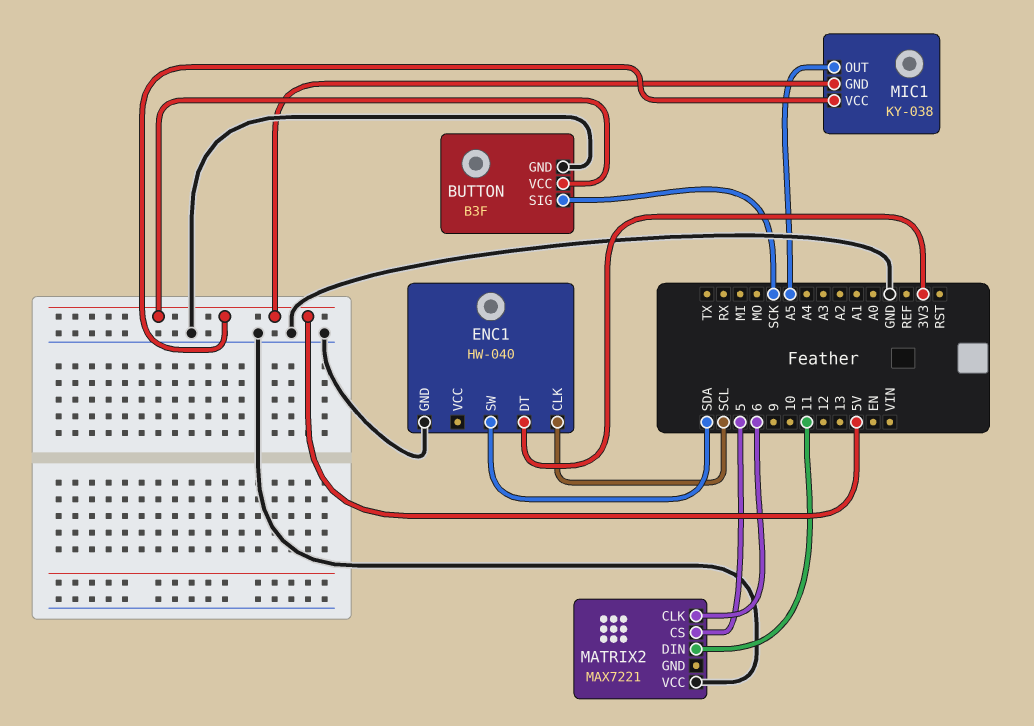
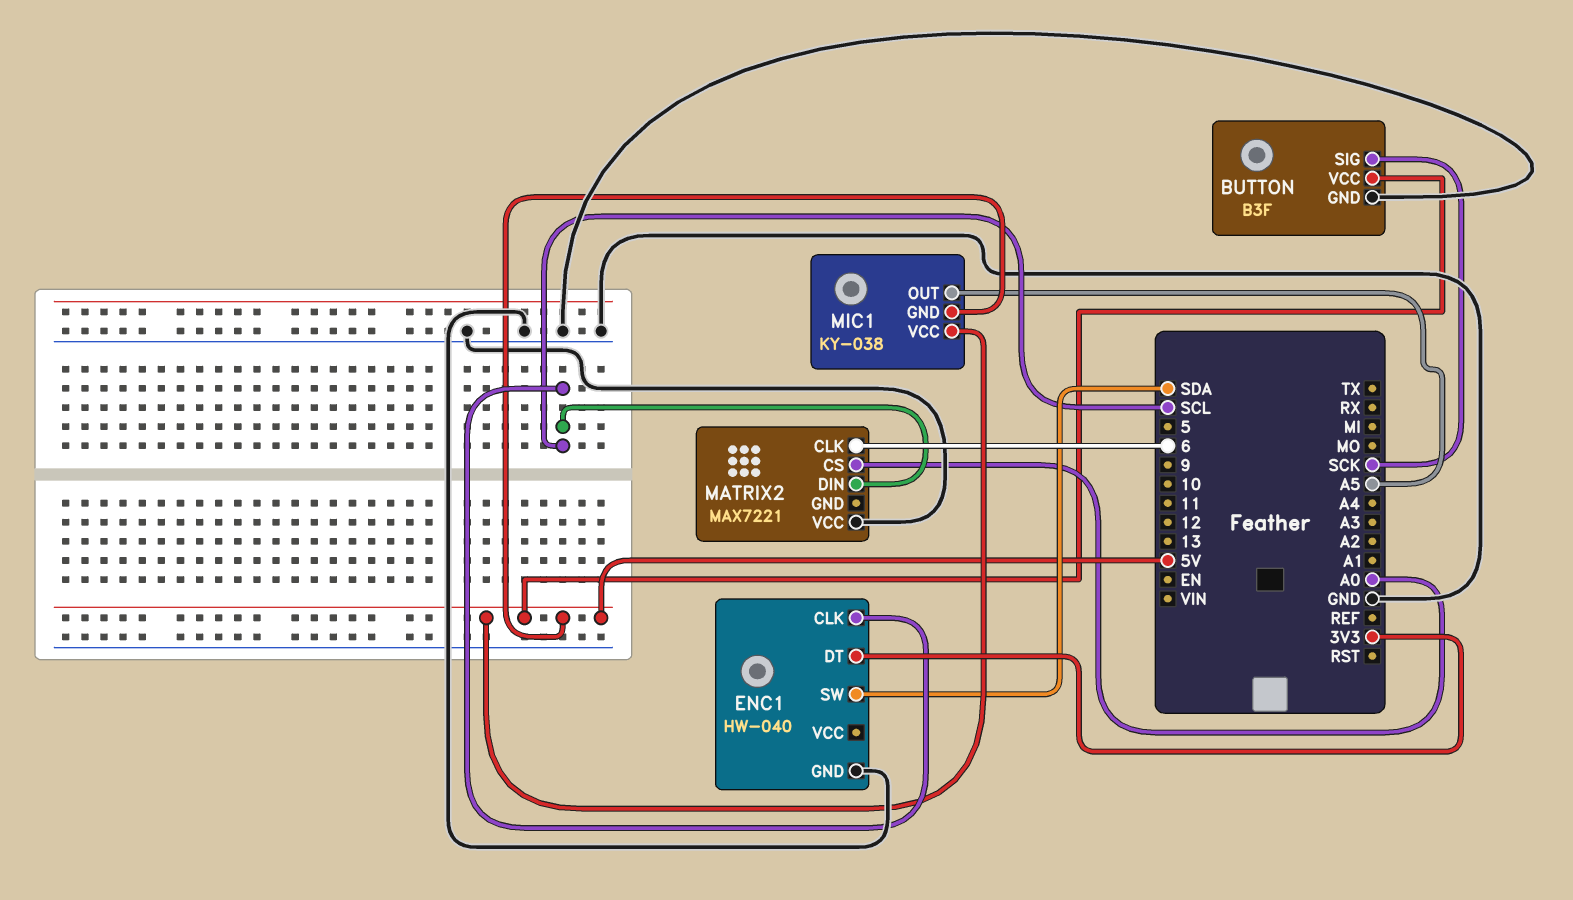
MATRIX2 pin CS: 5 -> A0
MATRIX2 pin DIN: 11 -> SCL

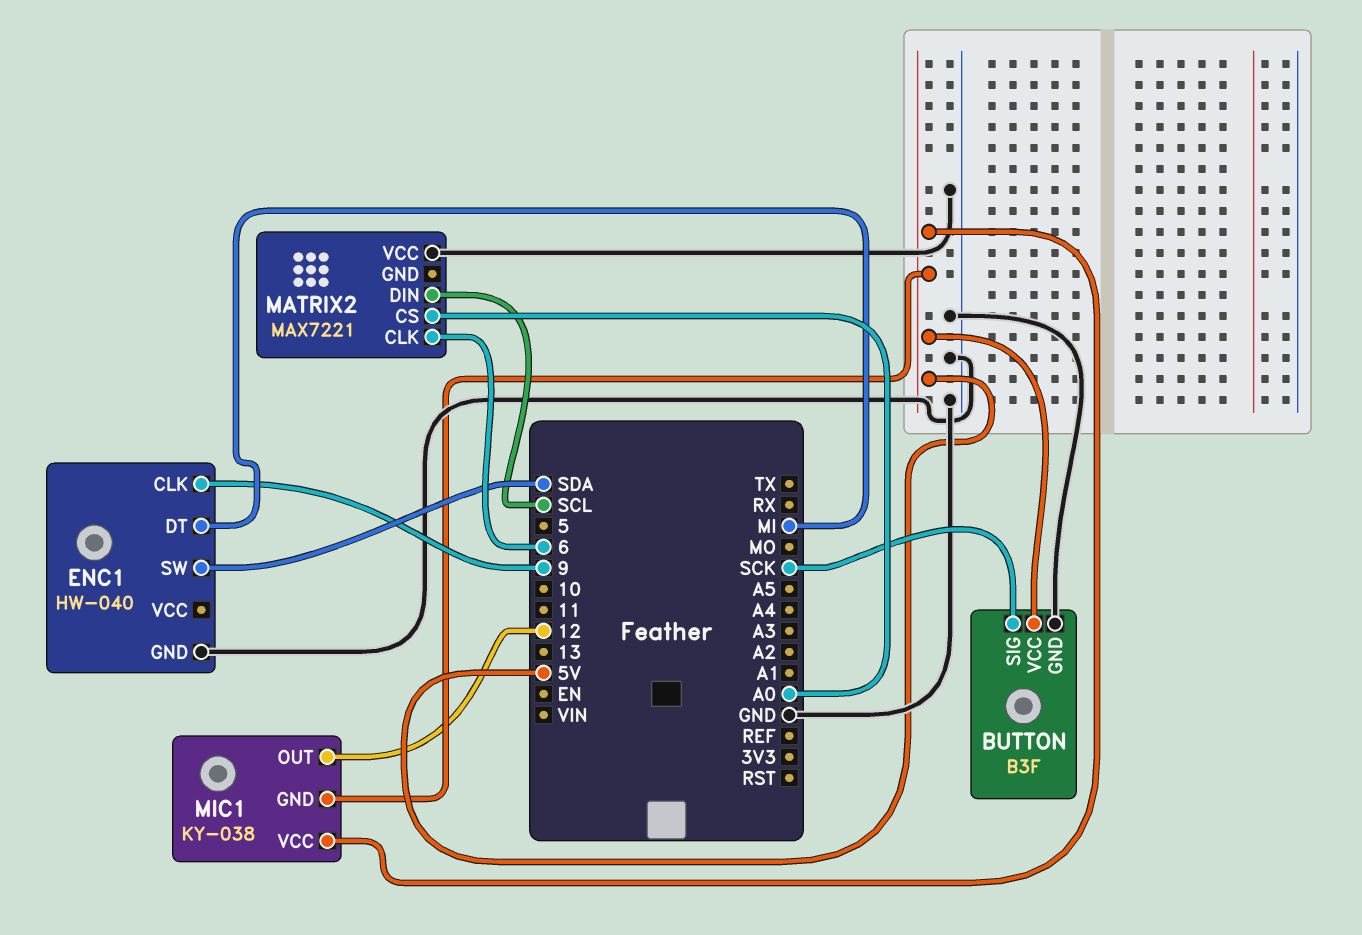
ENC1 pin CLK: SCL -> 9
ENC1 pin DT: 3V3 -> MI
MIC1 pin OUT: A5 -> 12

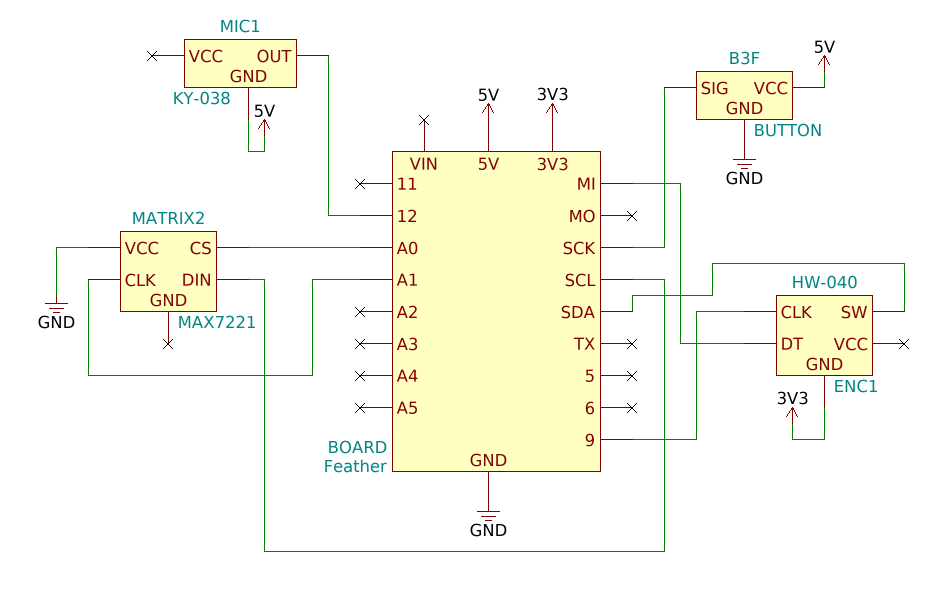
ENC1 pin GND: GND -> 3V3
MATRIX2 pin CLK: 6 -> A1
MIC1 pin VCC: 5V -> none

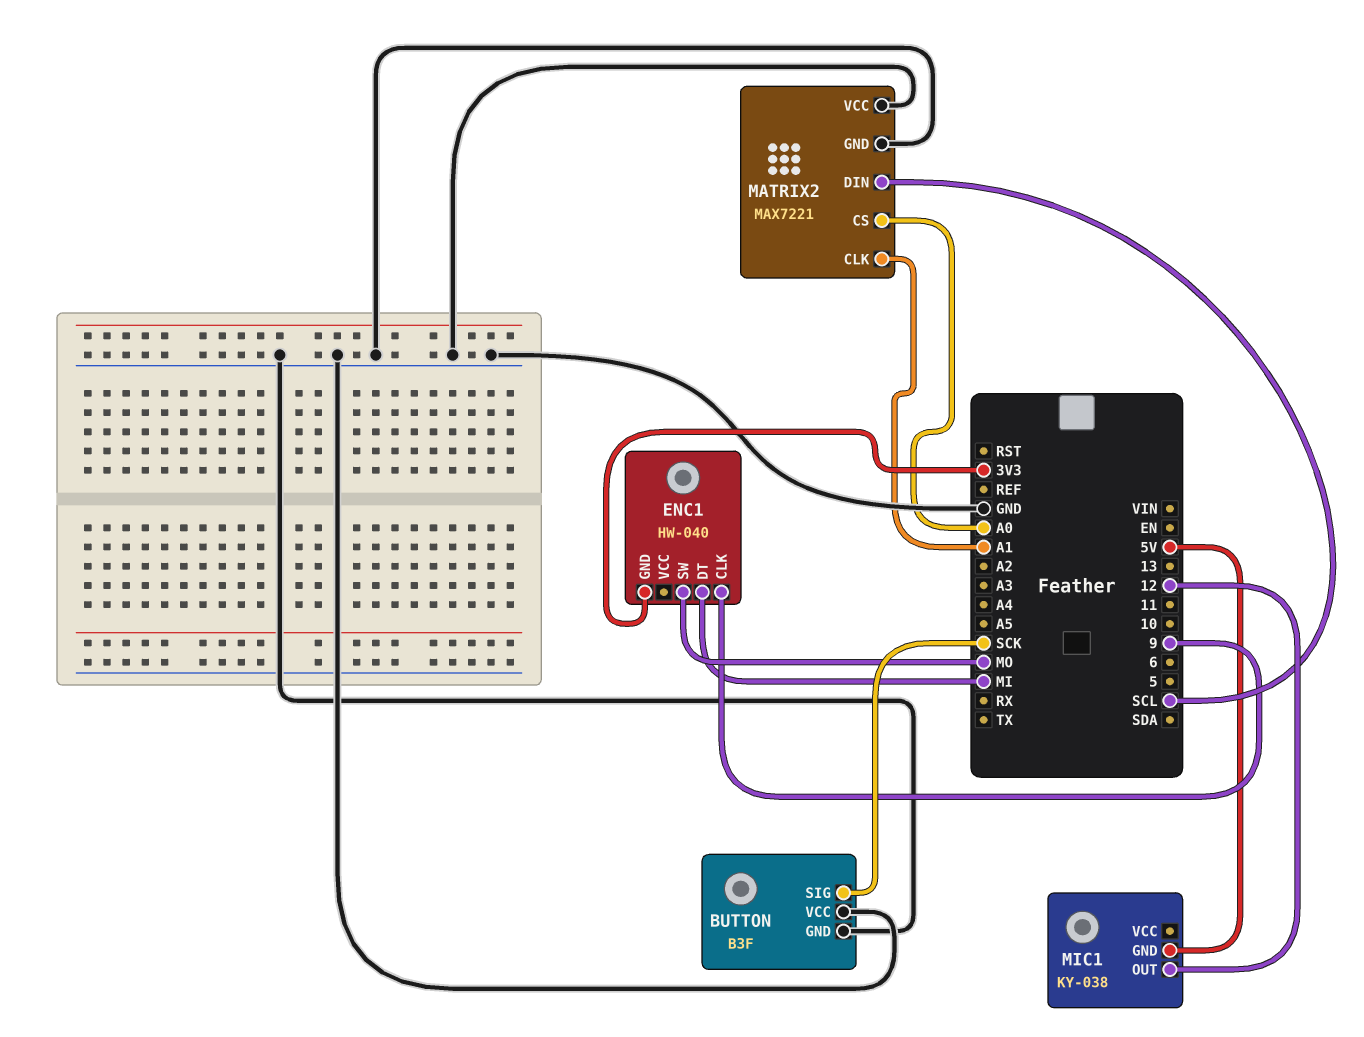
BUTTON pin VCC: 5V -> GND
ENC1 pin SW: SDA -> MO
MATRIX2 pin GND: none -> GND

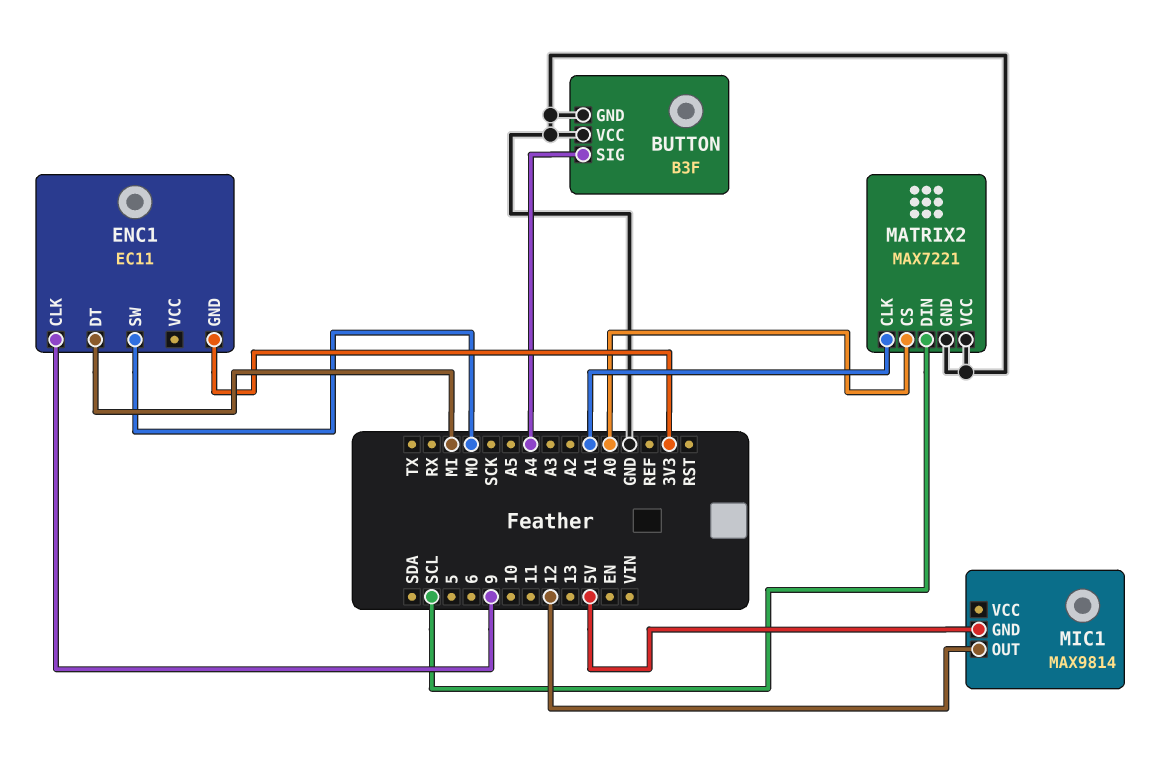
BUTTON pin SIG: SCK -> A4
ENC1: HW-040 -> EC11
MIC1: KY-038 -> MAX9814

